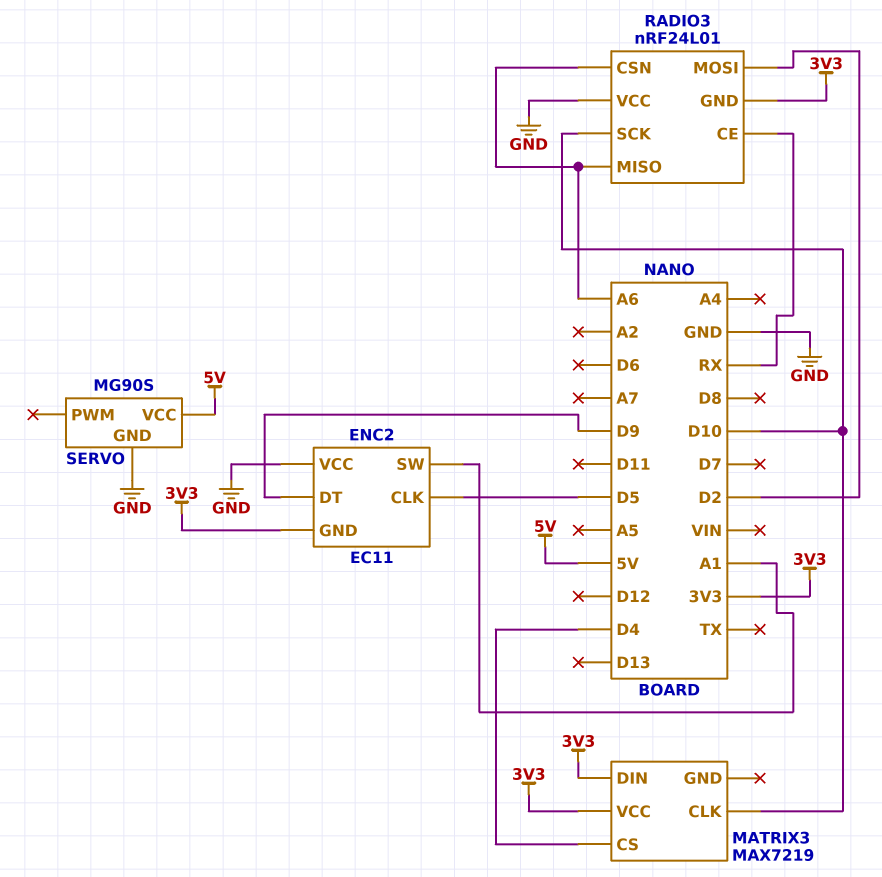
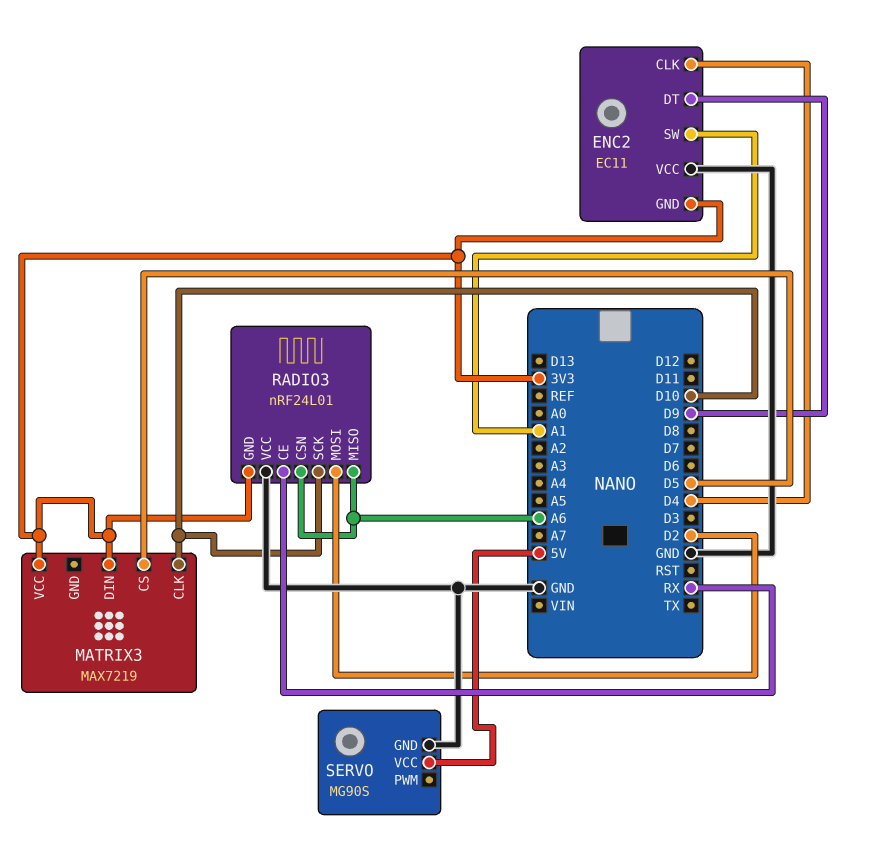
ENC2 pin CLK: D5 -> D4
MATRIX3 pin CS: D4 -> D5

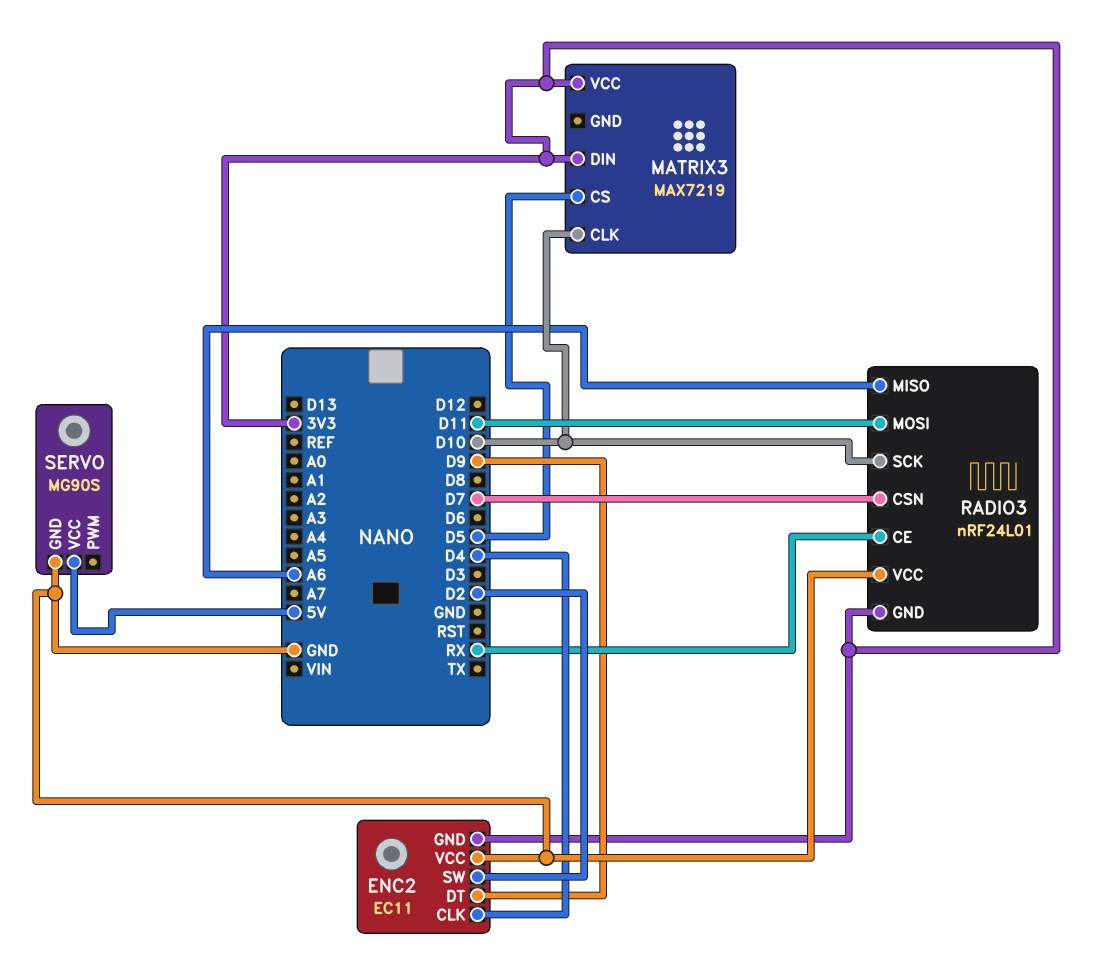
ENC2 pin SW: A1 -> D2
RADIO3 pin CSN: A6 -> D7
RADIO3 pin MOSI: D2 -> D11

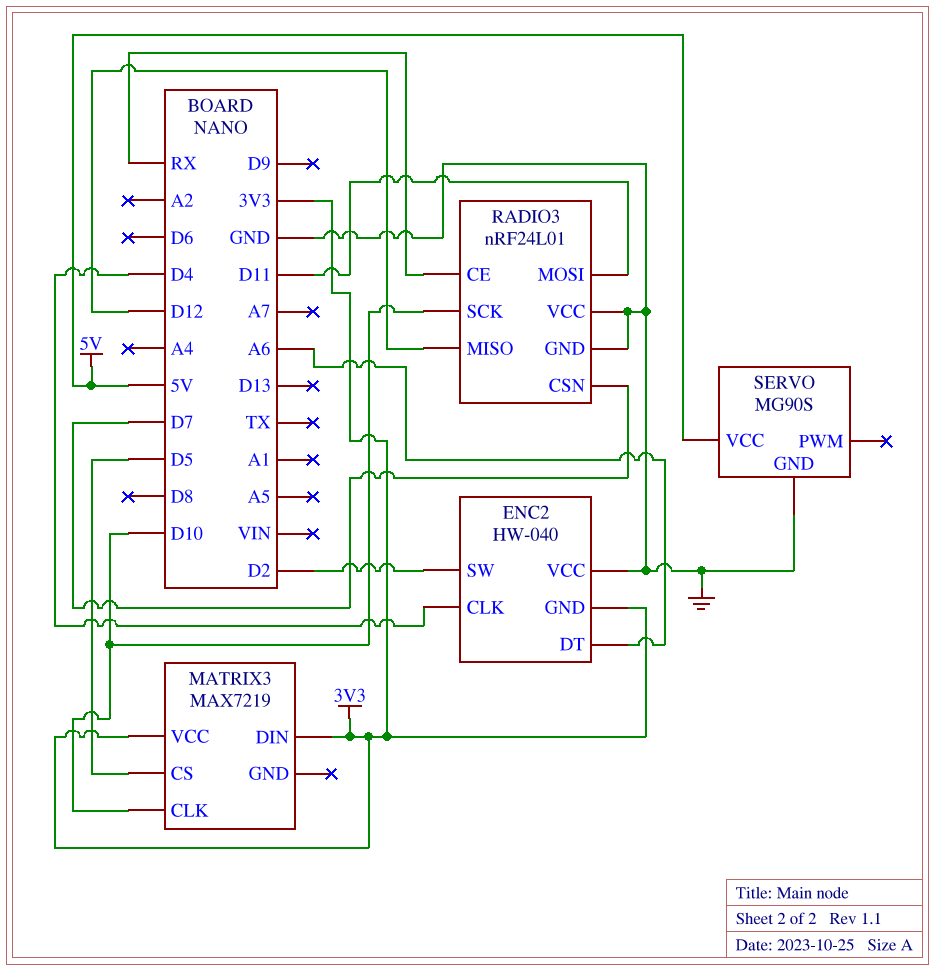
ENC2: EC11 -> HW-040
ENC2 pin DT: D9 -> A6
RADIO3 pin GND: 3V3 -> GND
RADIO3 pin MISO: A6 -> D12

